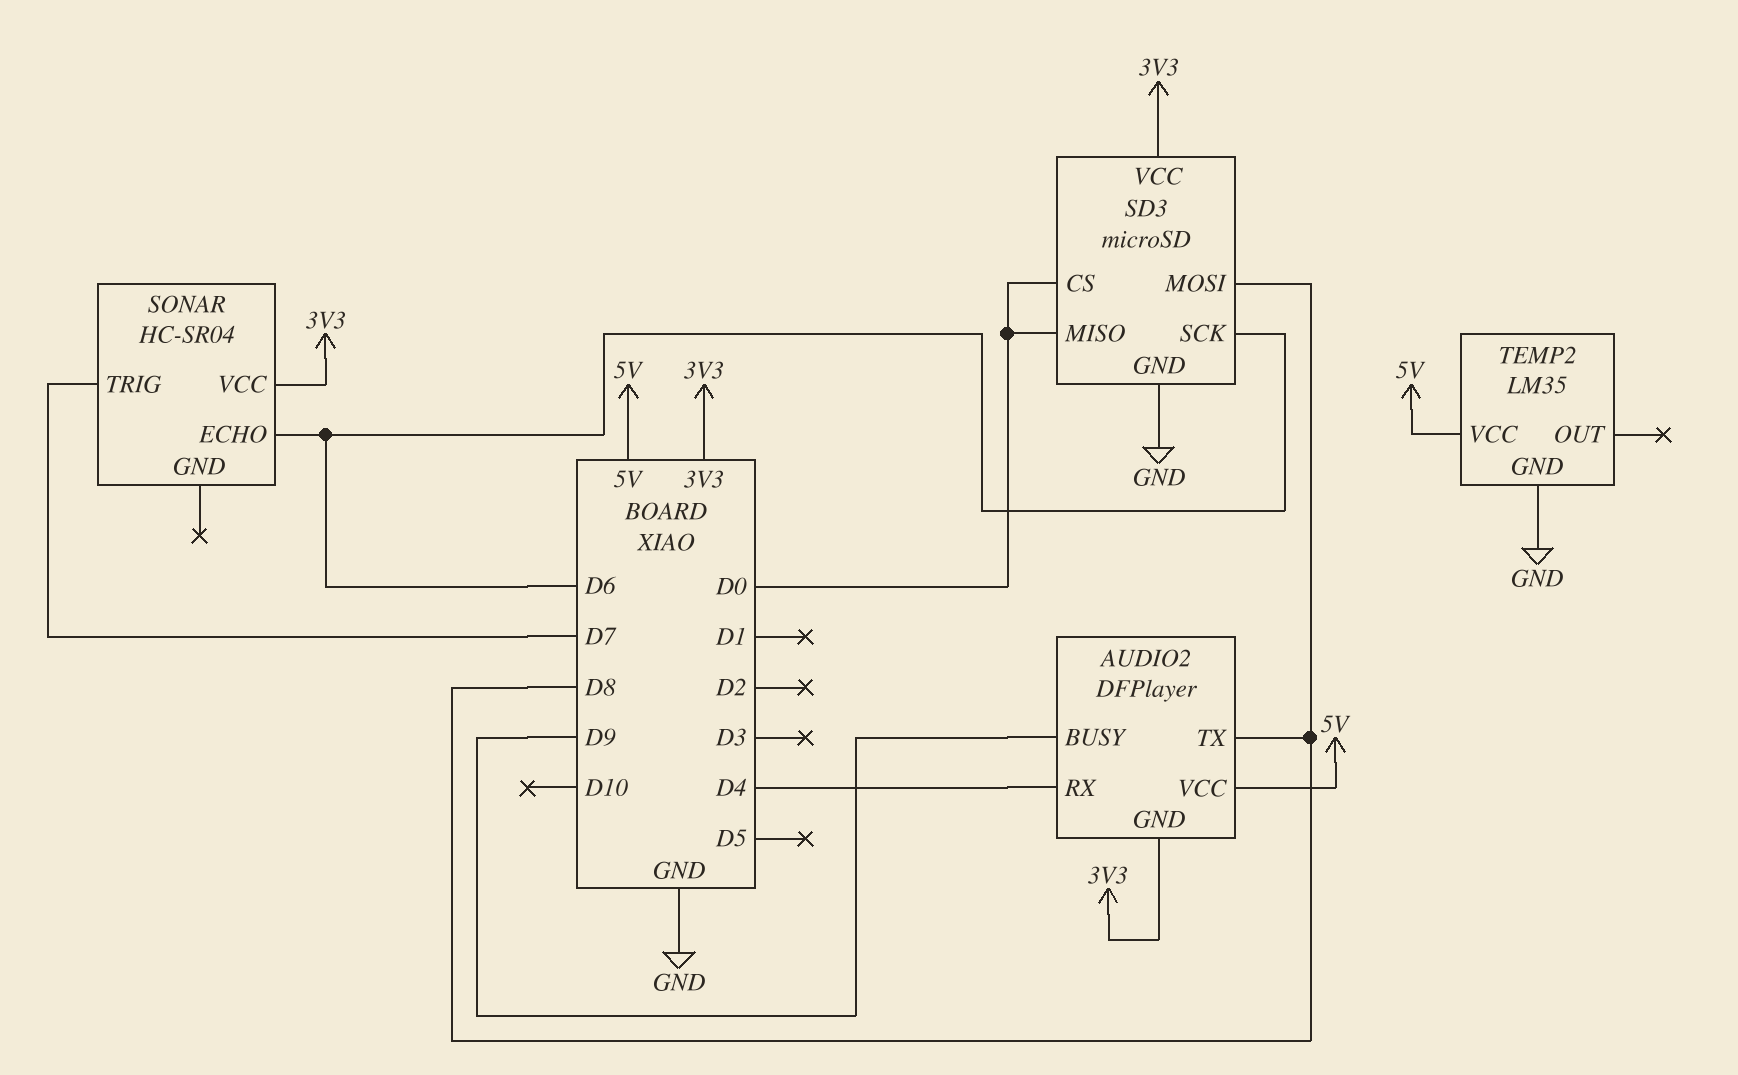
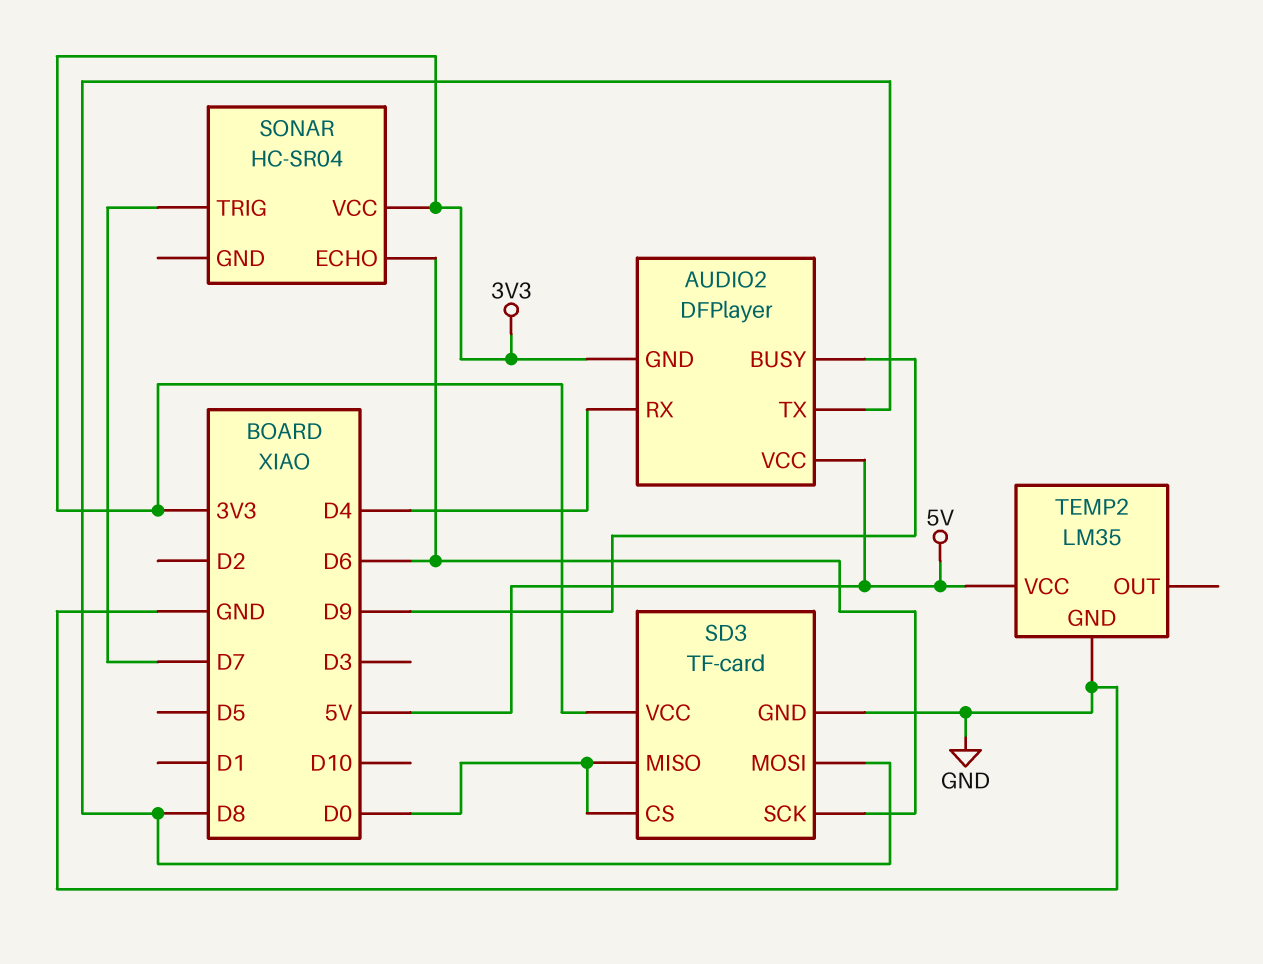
SD3: microSD -> TF-card

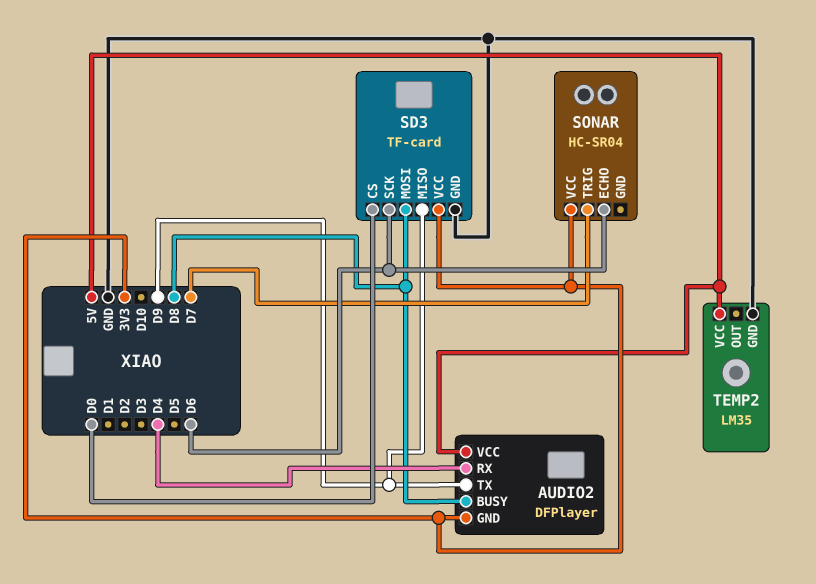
AUDIO2 pin BUSY: D9 -> D8
AUDIO2 pin TX: D8 -> D9
SD3 pin MISO: D0 -> D9

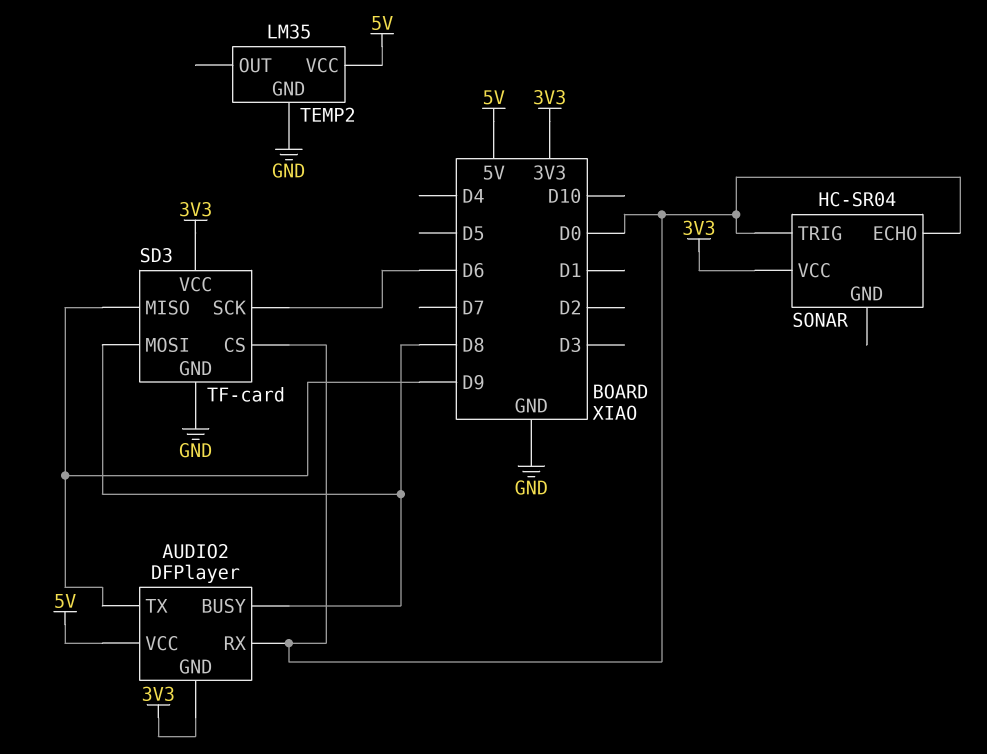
AUDIO2 pin RX: D4 -> D0
SONAR pin ECHO: D6 -> D0
SONAR pin TRIG: D7 -> D0

